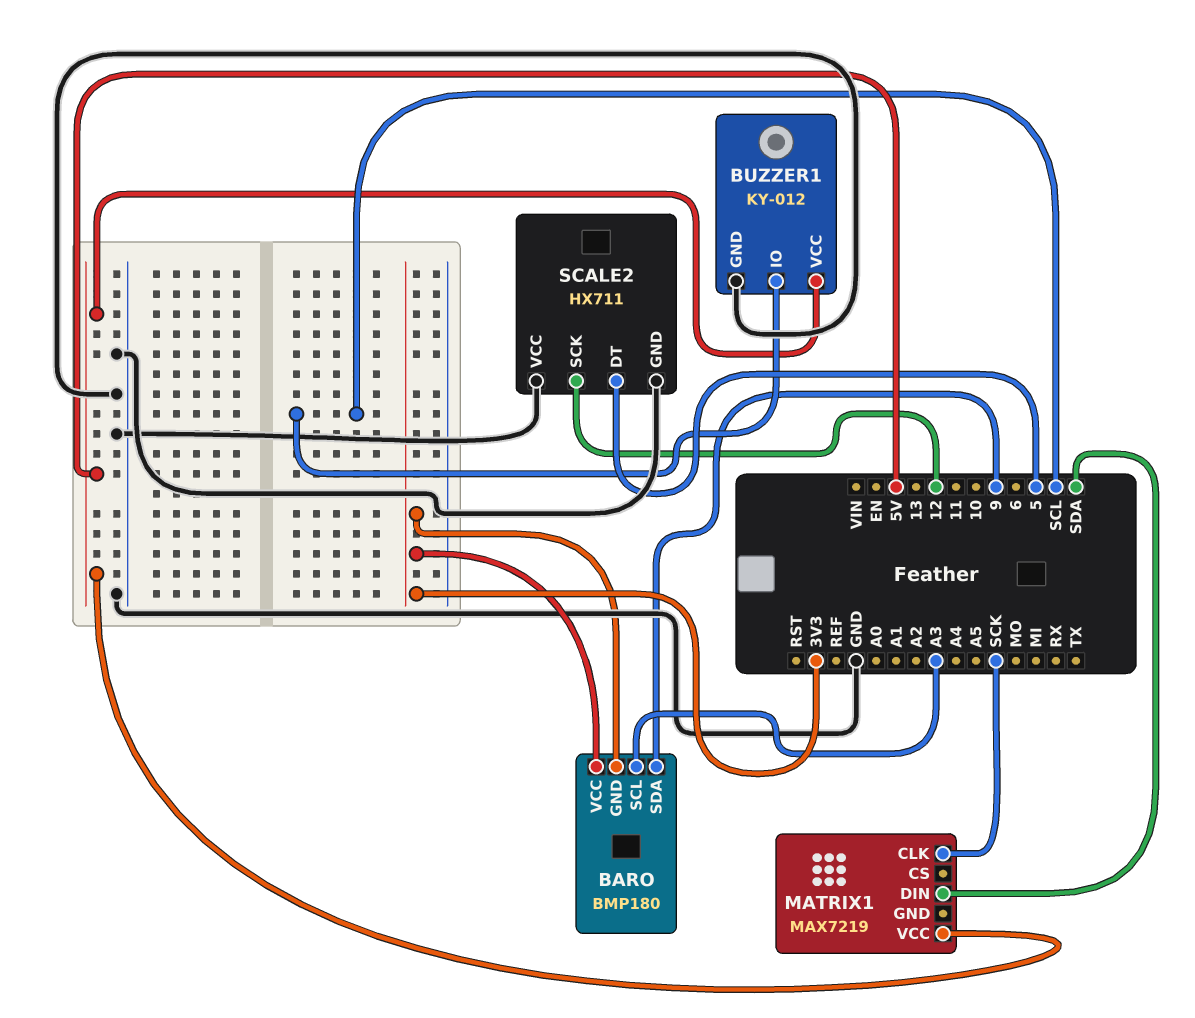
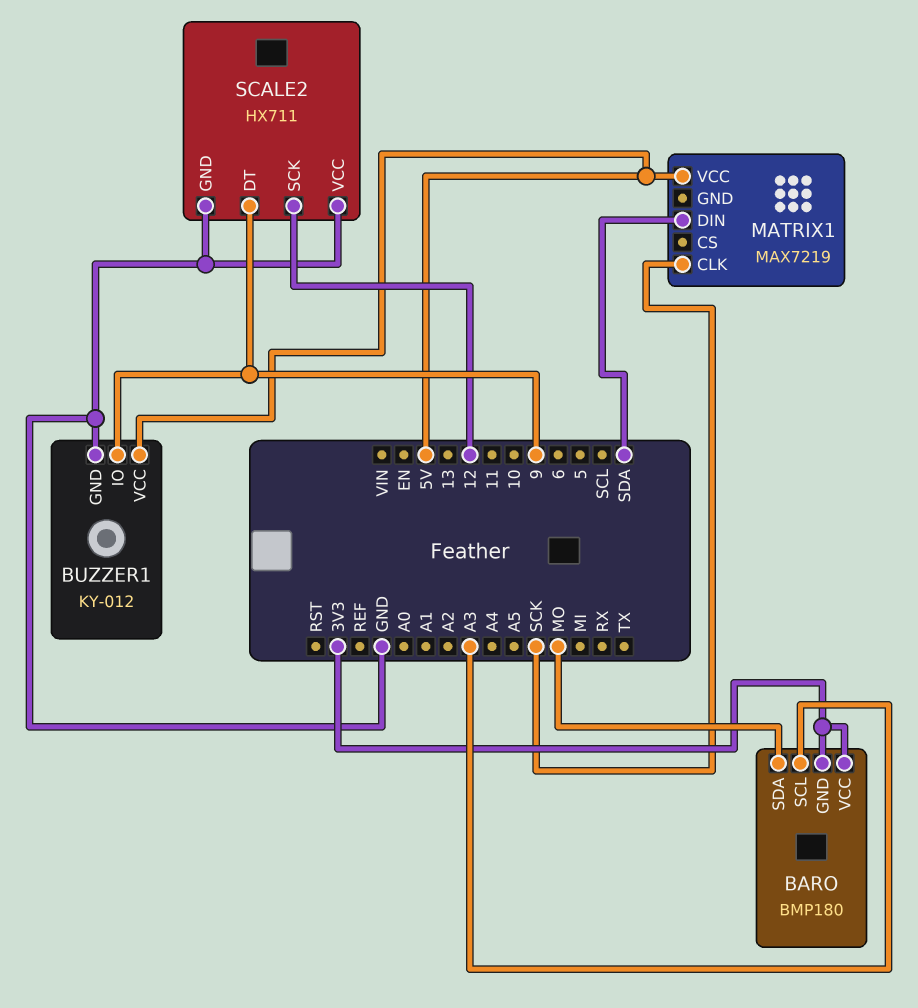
BARO pin SDA: 9 -> MO
BUZZER1 pin IO: SCL -> 9
SCALE2 pin DT: 5 -> 9

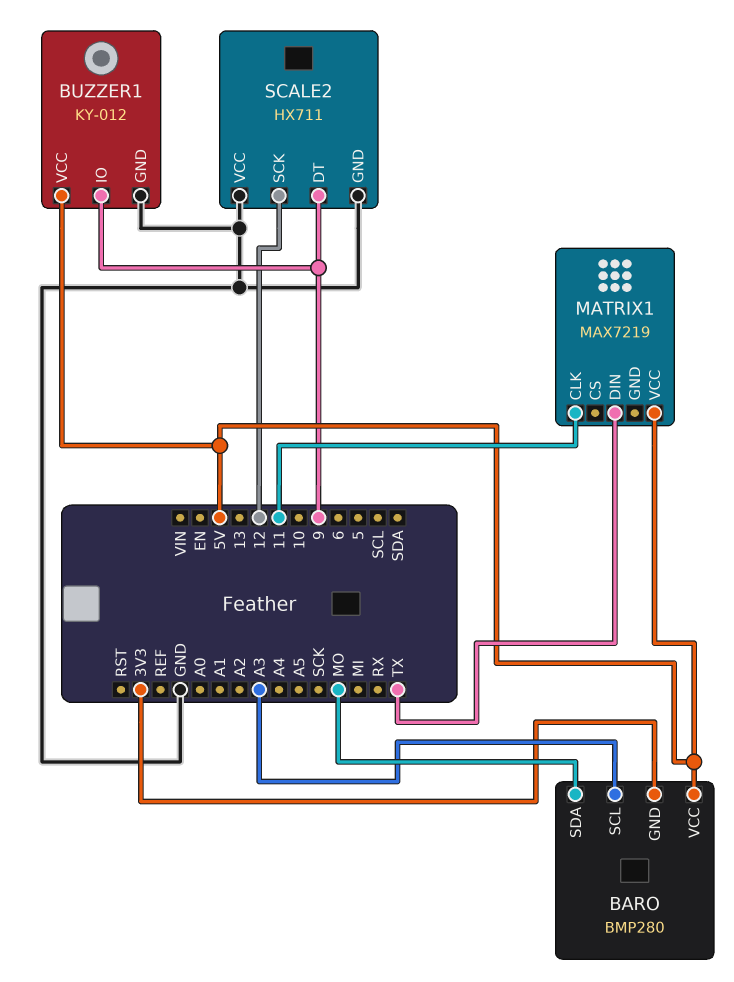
BARO: BMP180 -> BMP280
BARO pin VCC: 3V3 -> 5V
MATRIX1 pin CLK: SCK -> 11
MATRIX1 pin DIN: SDA -> TX

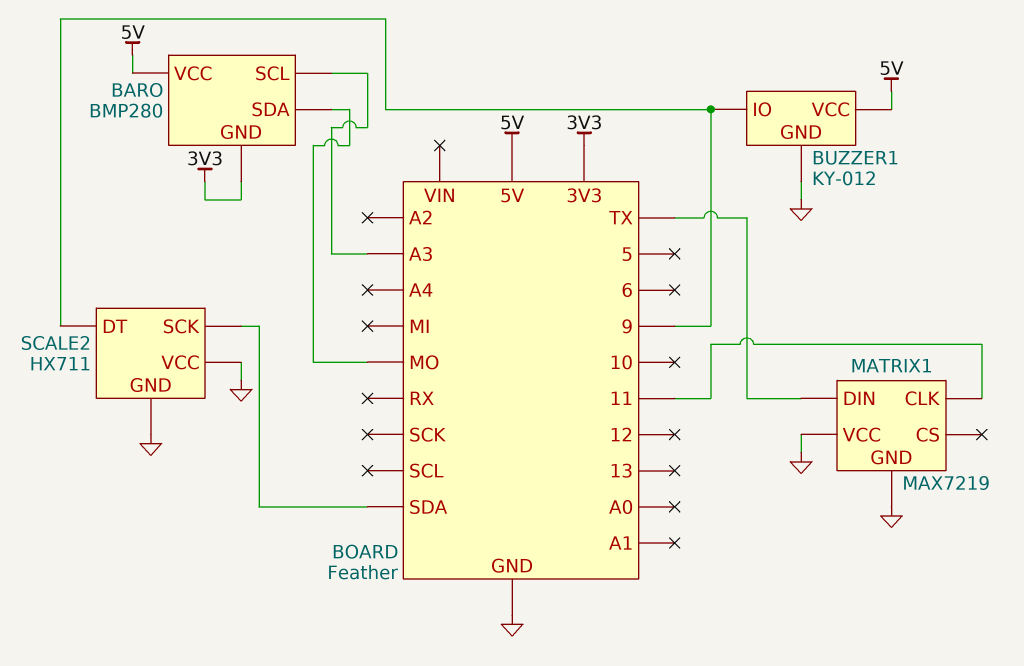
MATRIX1 pin GND: none -> GND
MATRIX1 pin VCC: 5V -> GND
SCALE2 pin SCK: 12 -> SDA

